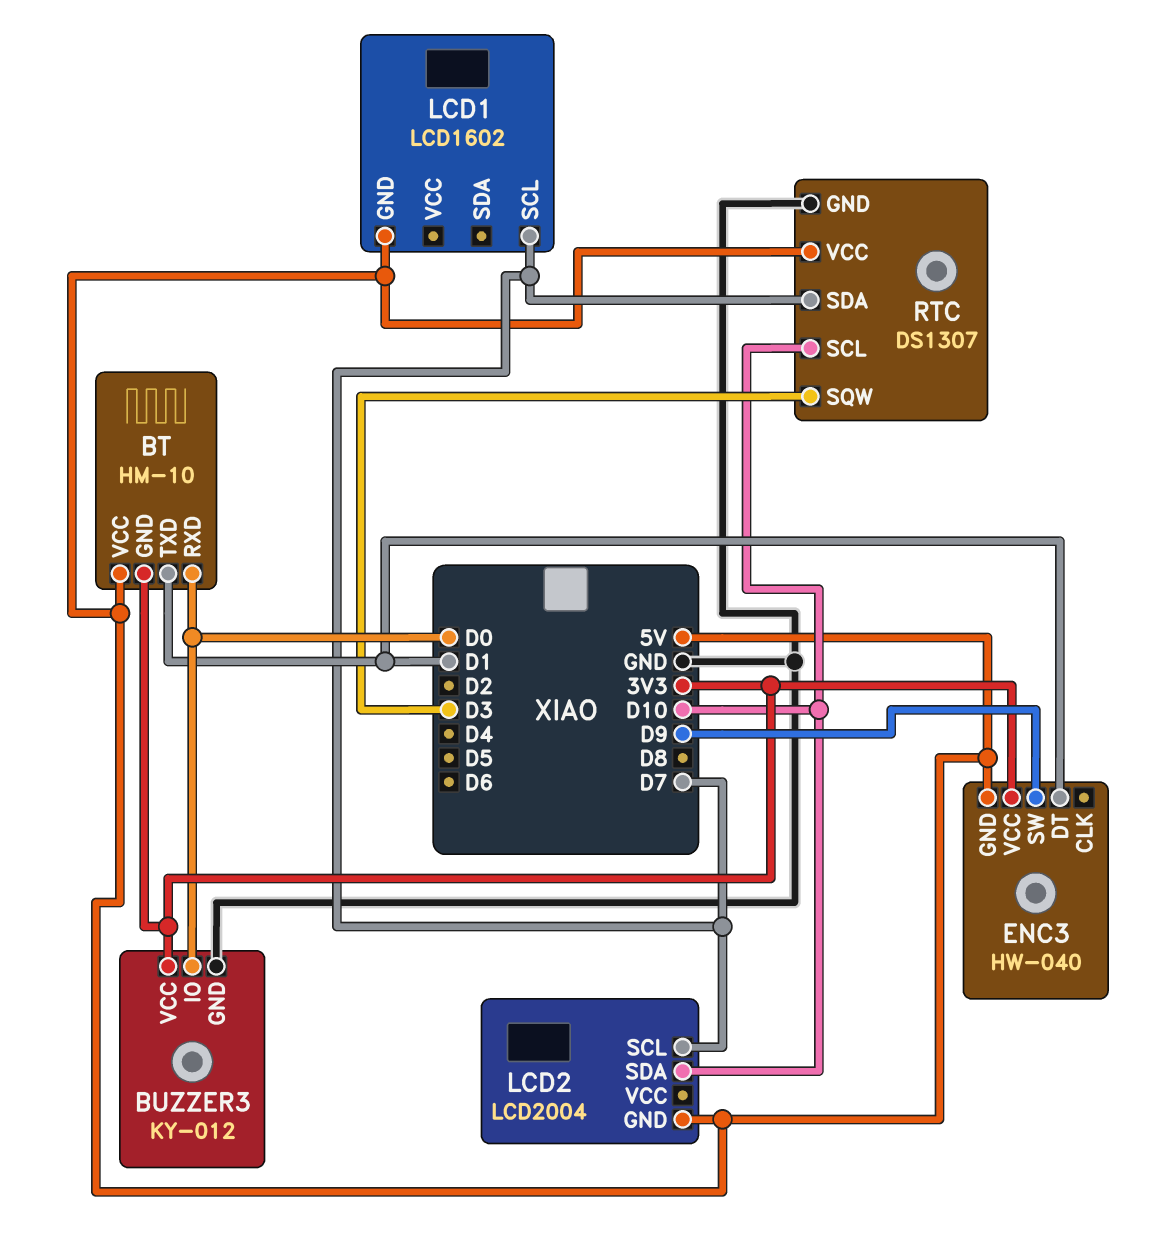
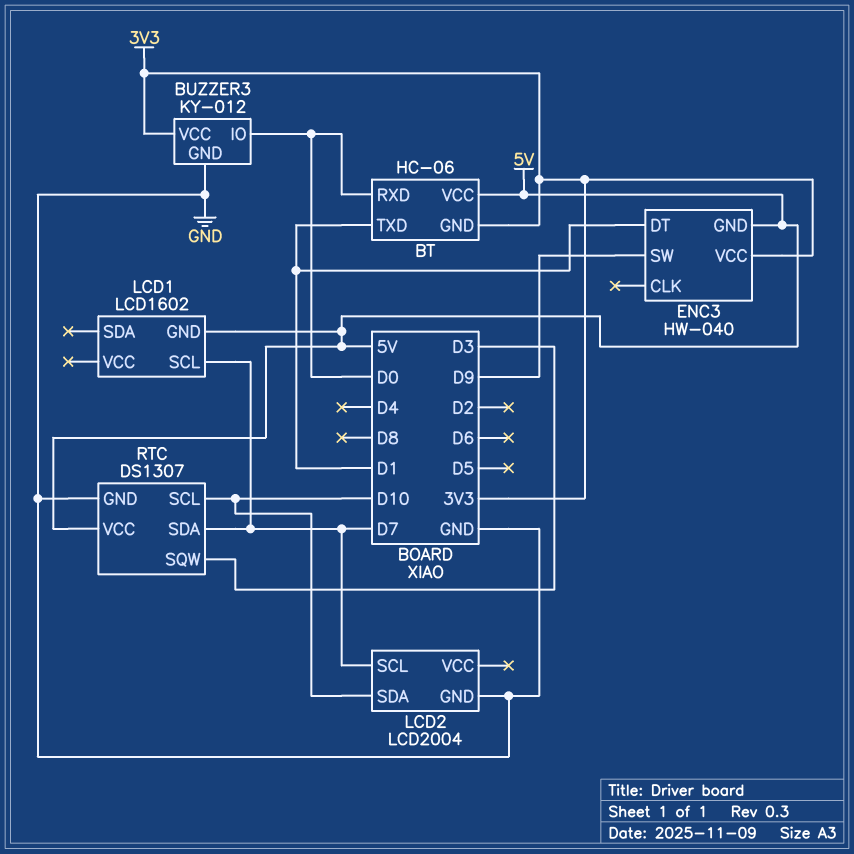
BT: HM-10 -> HC-06
LCD2 pin GND: 5V -> GND

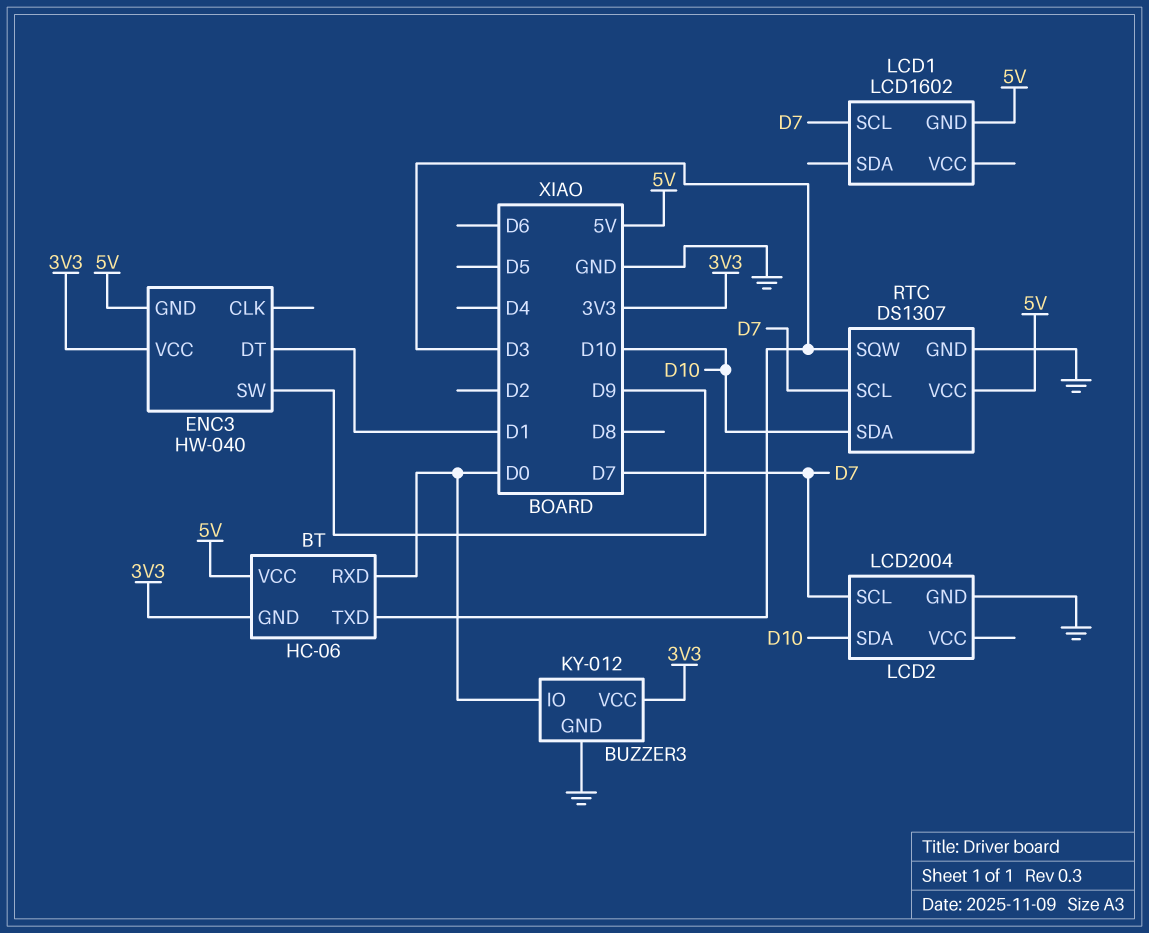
BT pin TXD: D1 -> D3
RTC pin SCL: D10 -> D7
RTC pin SDA: D7 -> D10

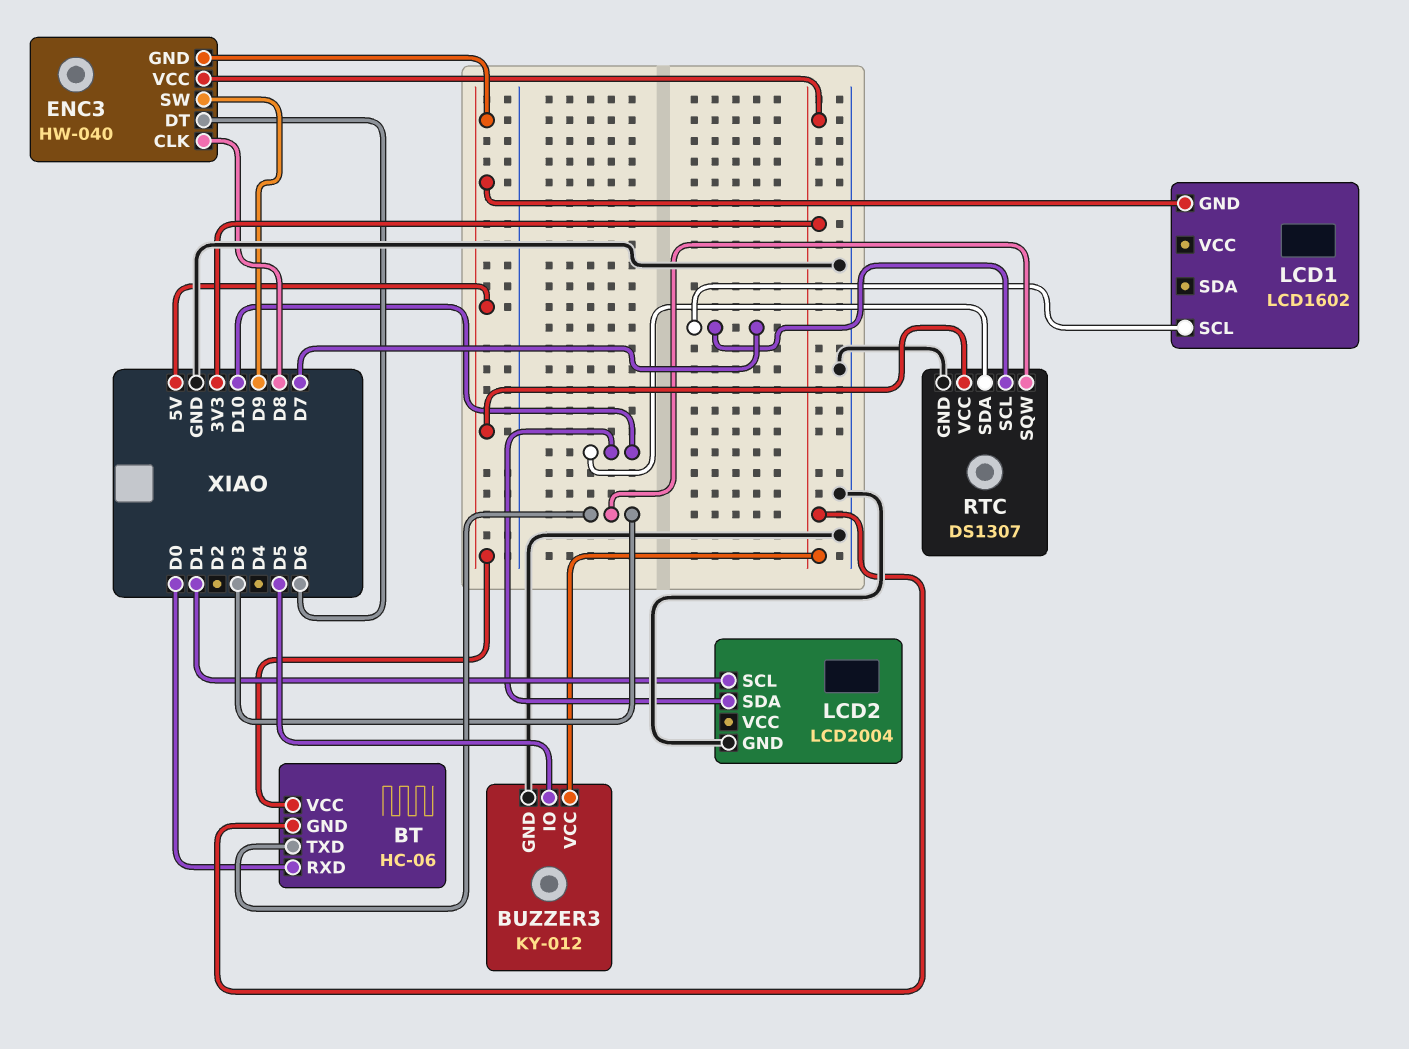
BUZZER3 pin IO: D0 -> D5
ENC3 pin CLK: none -> D8
ENC3 pin DT: D1 -> D6
LCD2 pin SCL: D7 -> D1

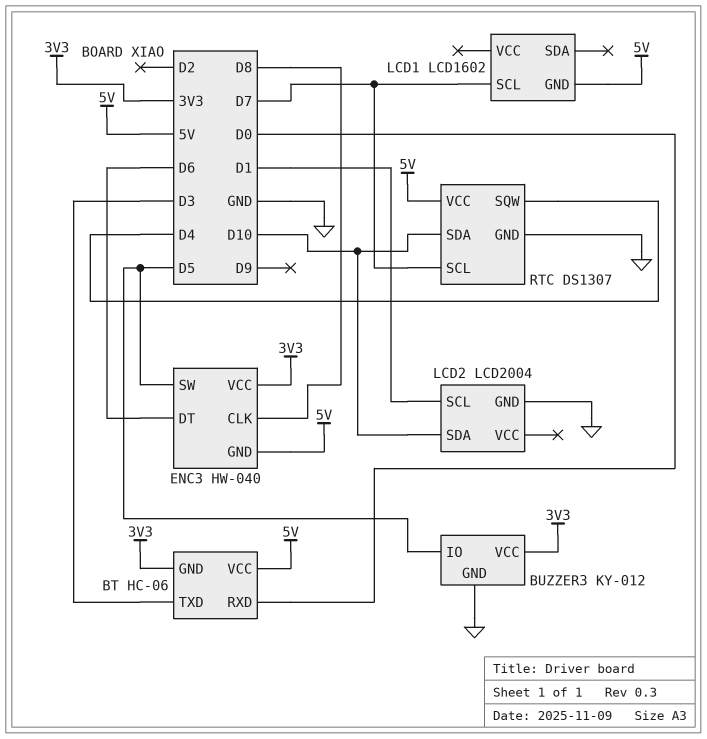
ENC3 pin SW: D9 -> D5
RTC pin SQW: D3 -> D4

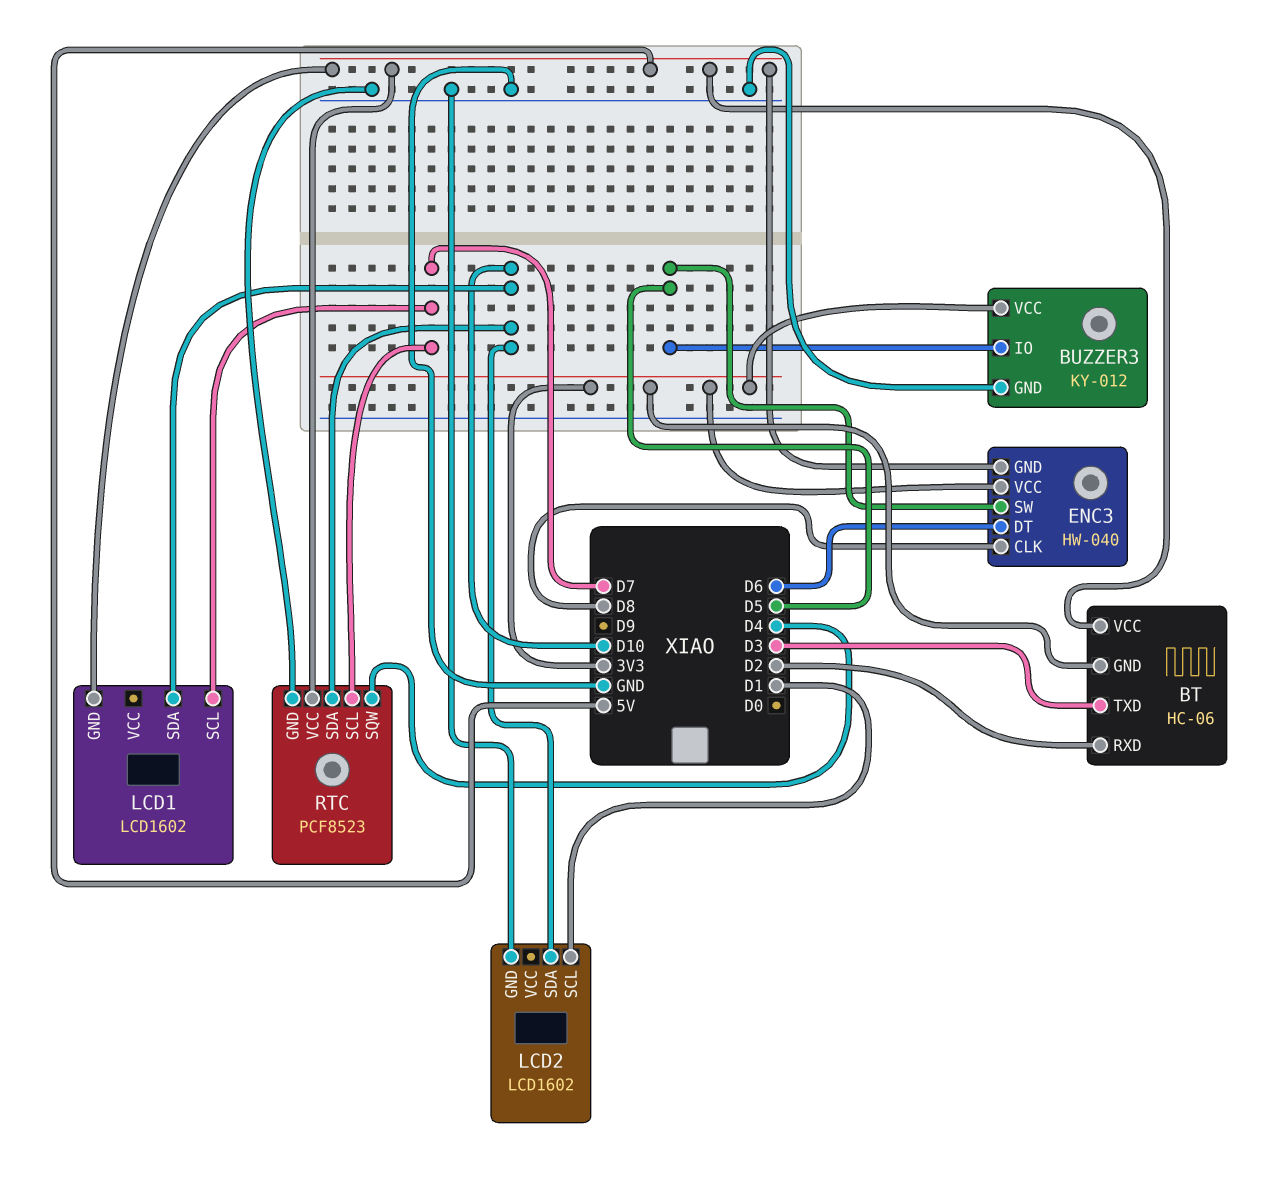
BT pin RXD: D0 -> D2
LCD1 pin SDA: none -> D10
LCD2: LCD2004 -> LCD1602
RTC: DS1307 -> PCF8523

